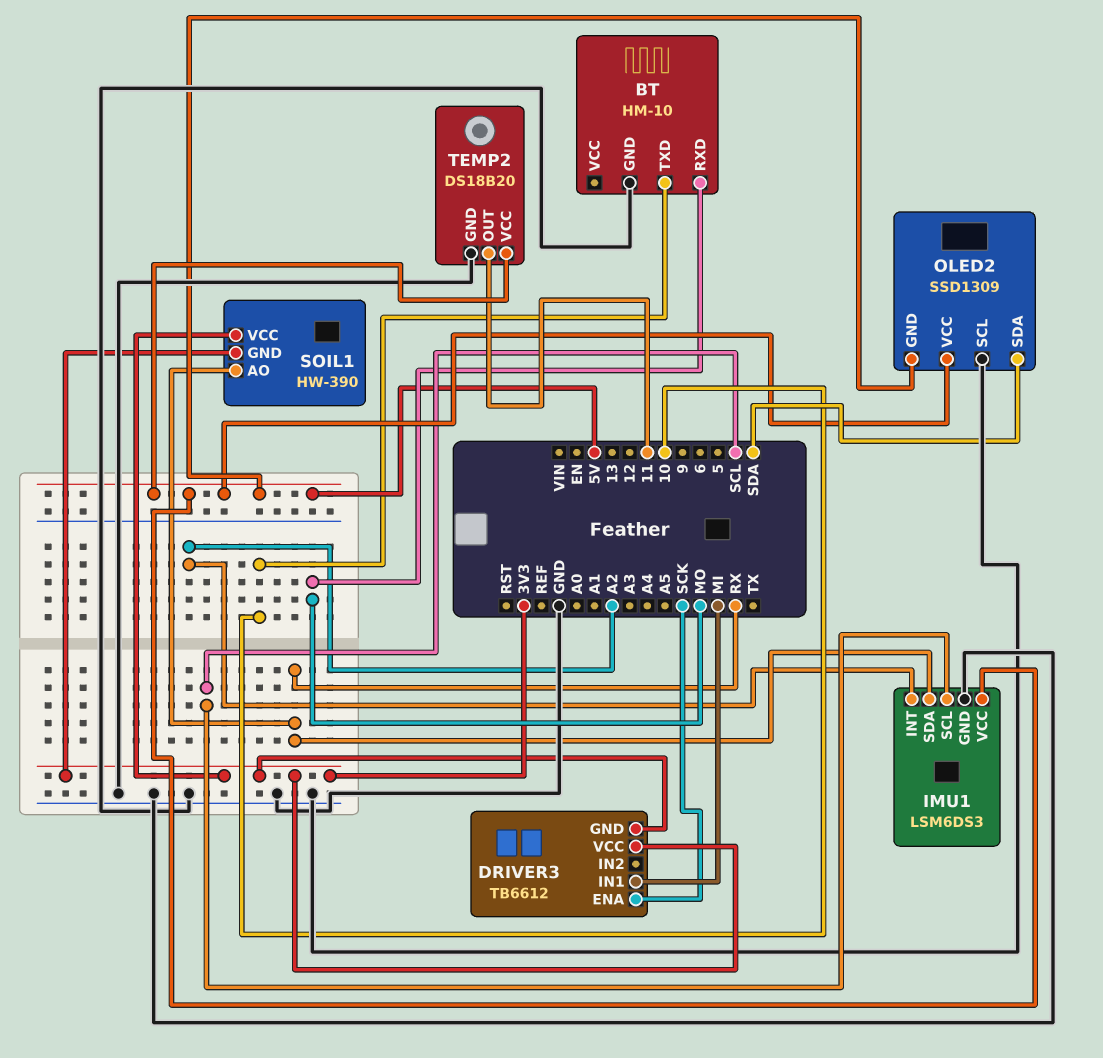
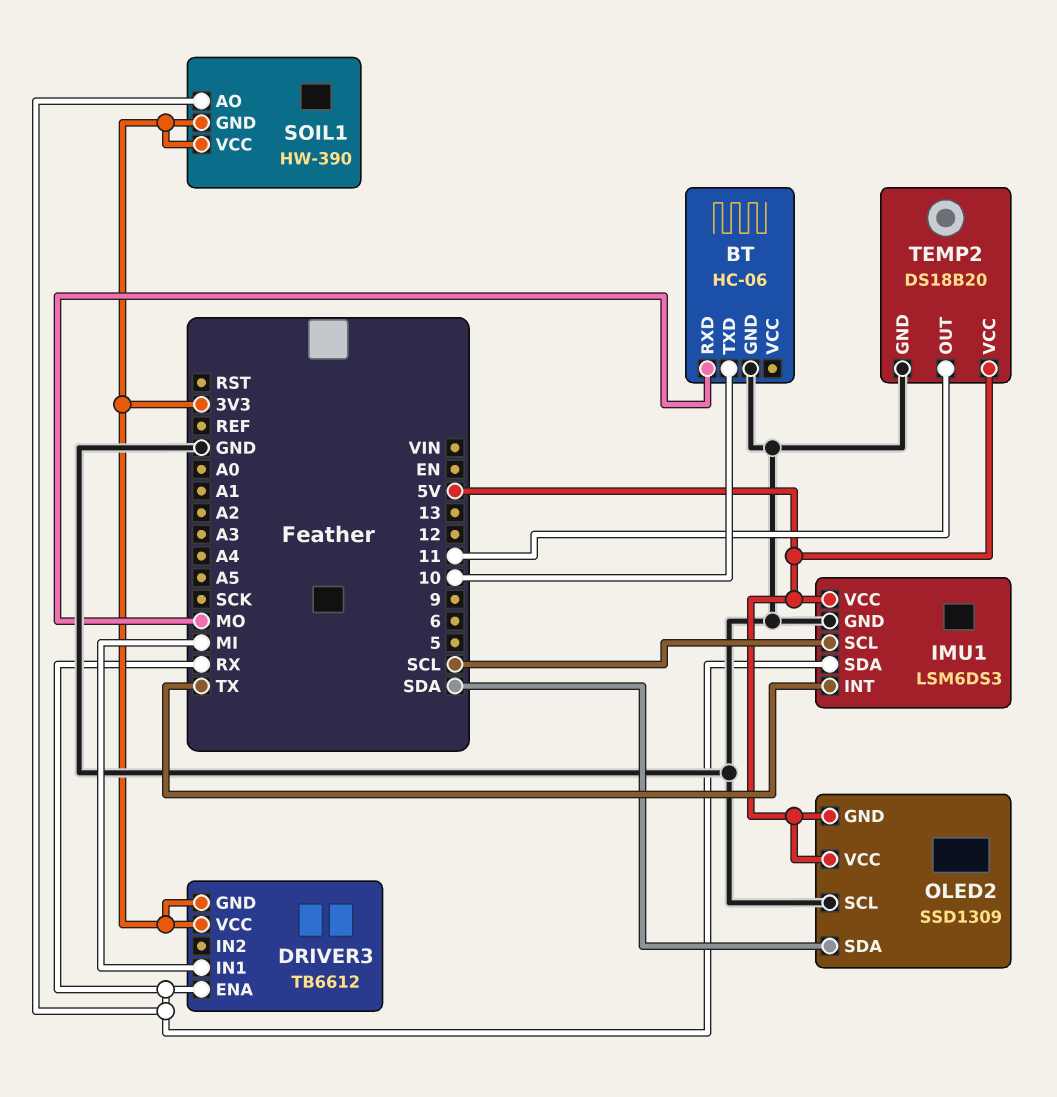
BT: HM-10 -> HC-06
DRIVER3 pin ENA: SCK -> RX
IMU1 pin INT: A2 -> TX

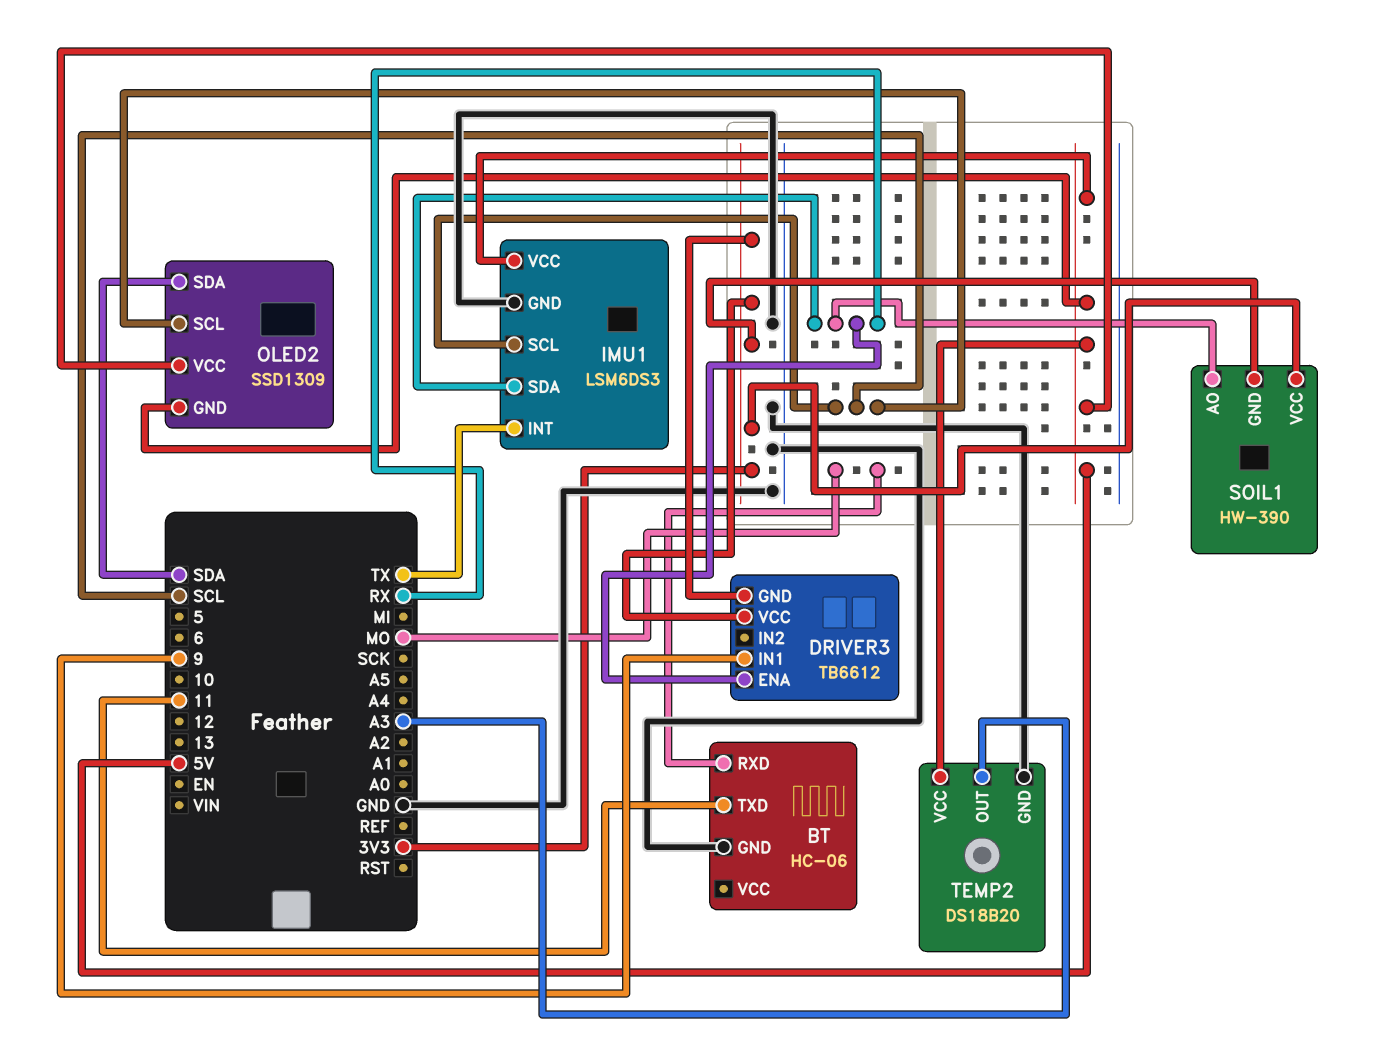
BT pin TXD: 10 -> 11
DRIVER3 pin IN1: MI -> 9
OLED2 pin SCL: GND -> SCL
TEMP2 pin OUT: 11 -> A3

